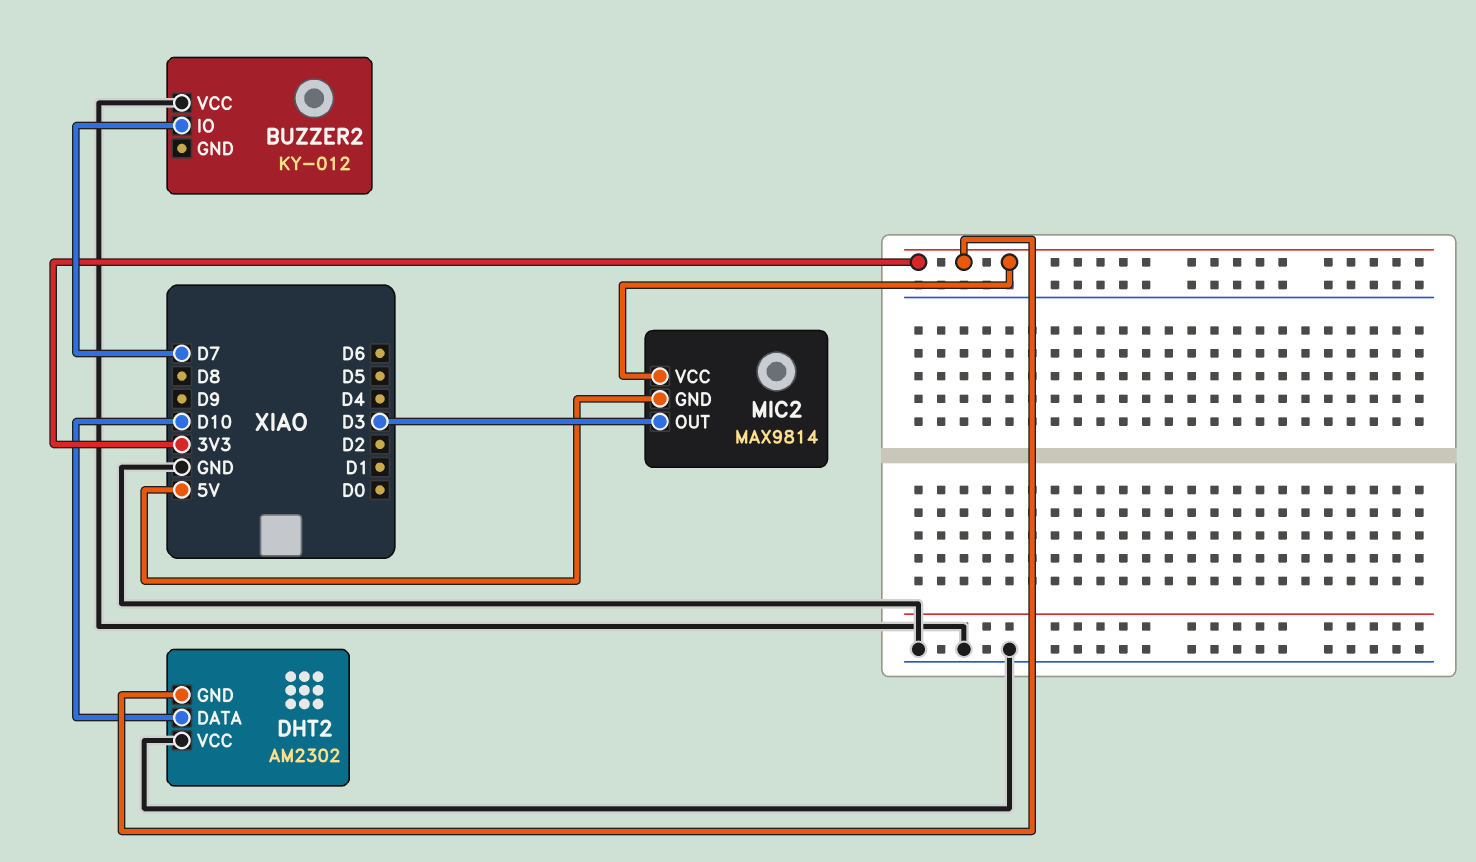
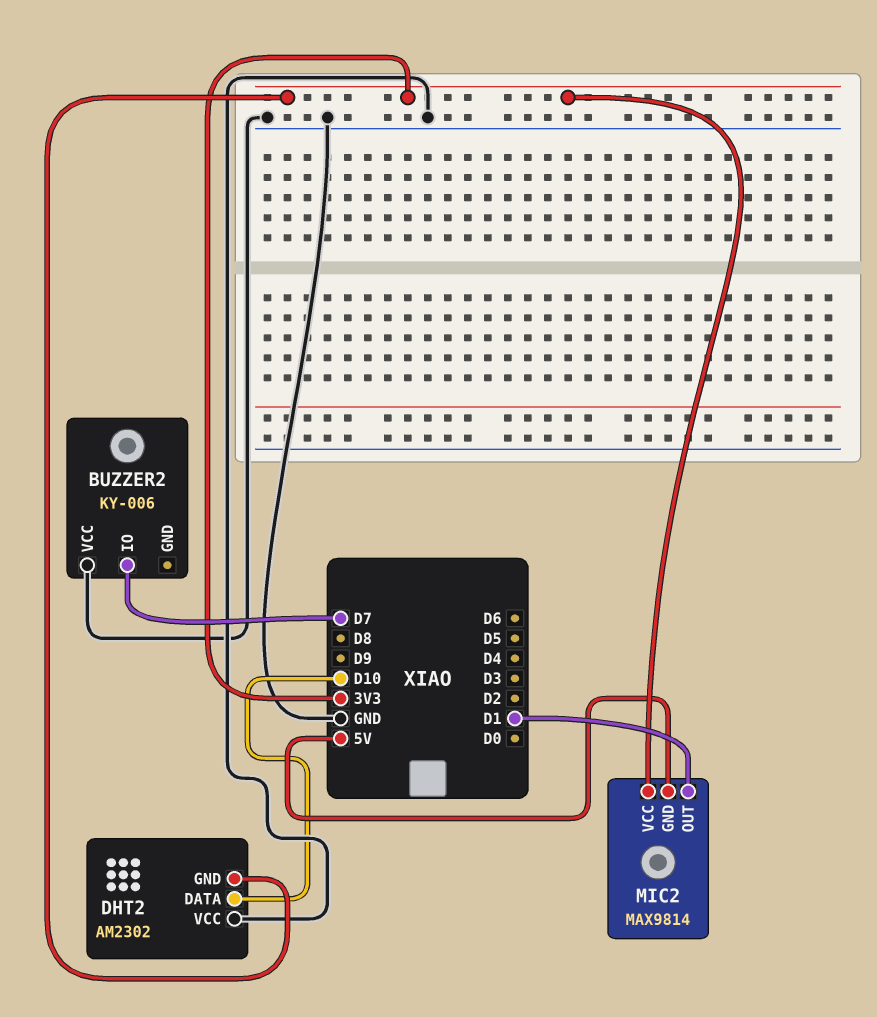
BUZZER2: KY-012 -> KY-006
MIC2 pin OUT: D3 -> D1

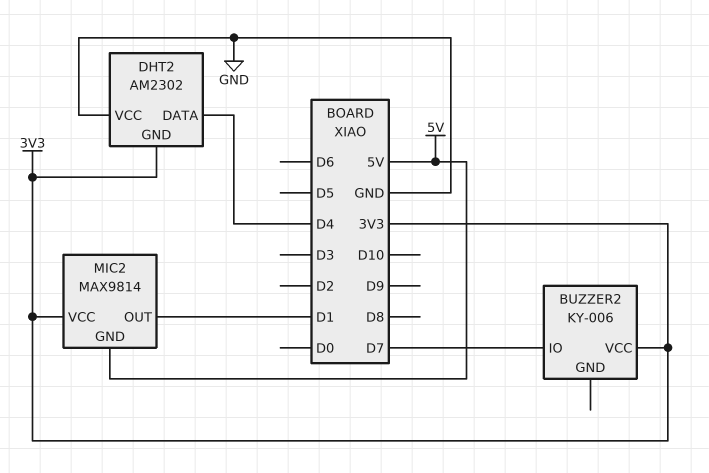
BUZZER2 pin VCC: GND -> 3V3
DHT2 pin DATA: D10 -> D4

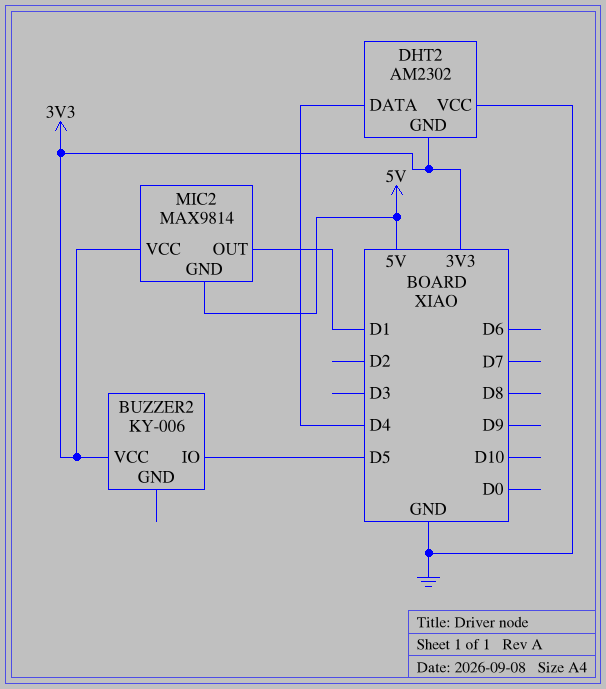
BUZZER2 pin IO: D7 -> D5

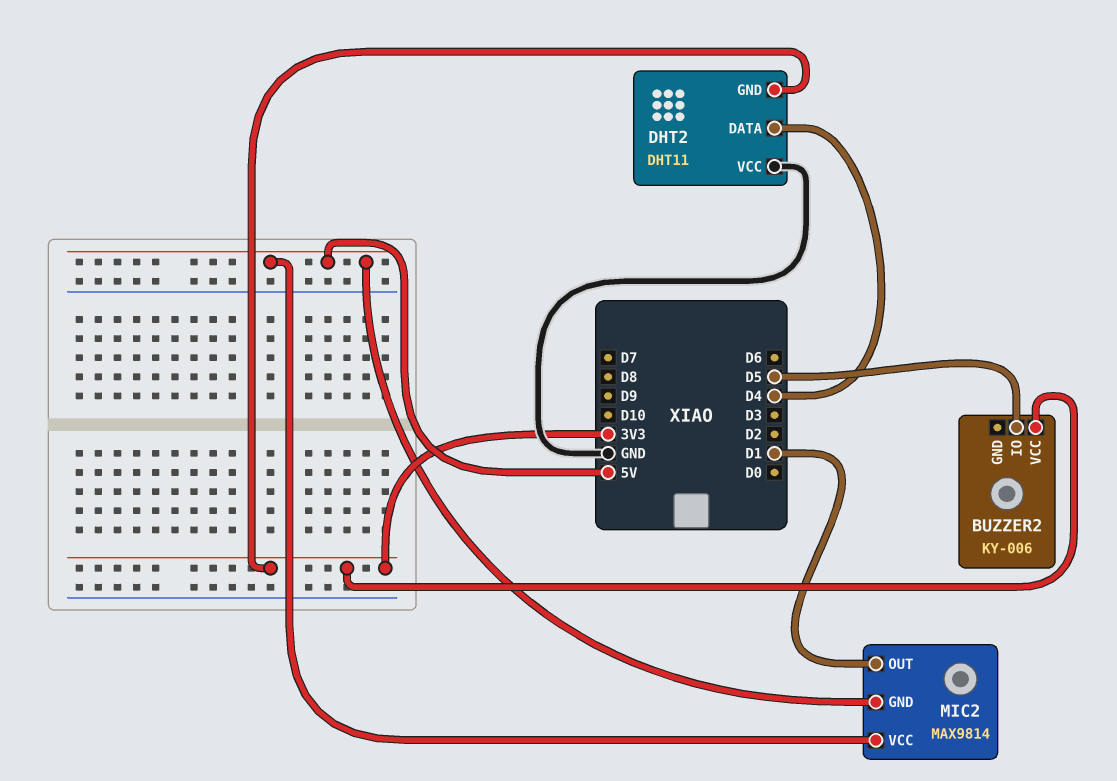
DHT2: AM2302 -> DHT11
MIC2 pin VCC: 3V3 -> 5V

